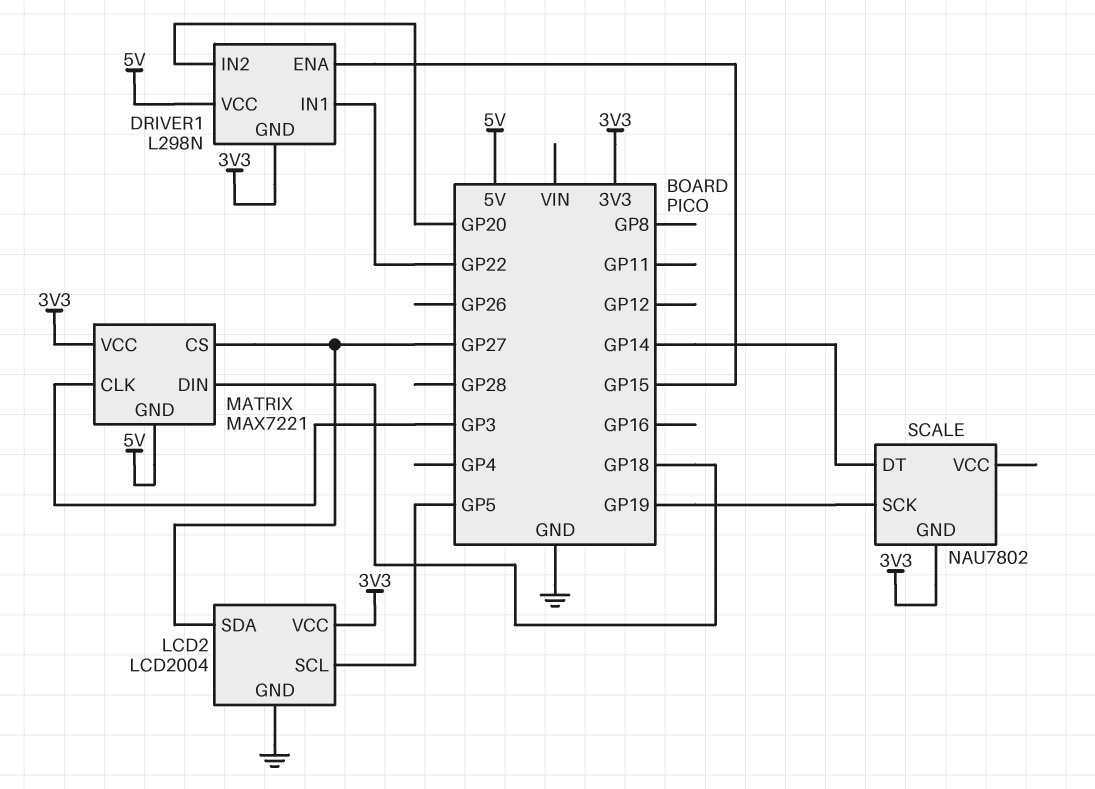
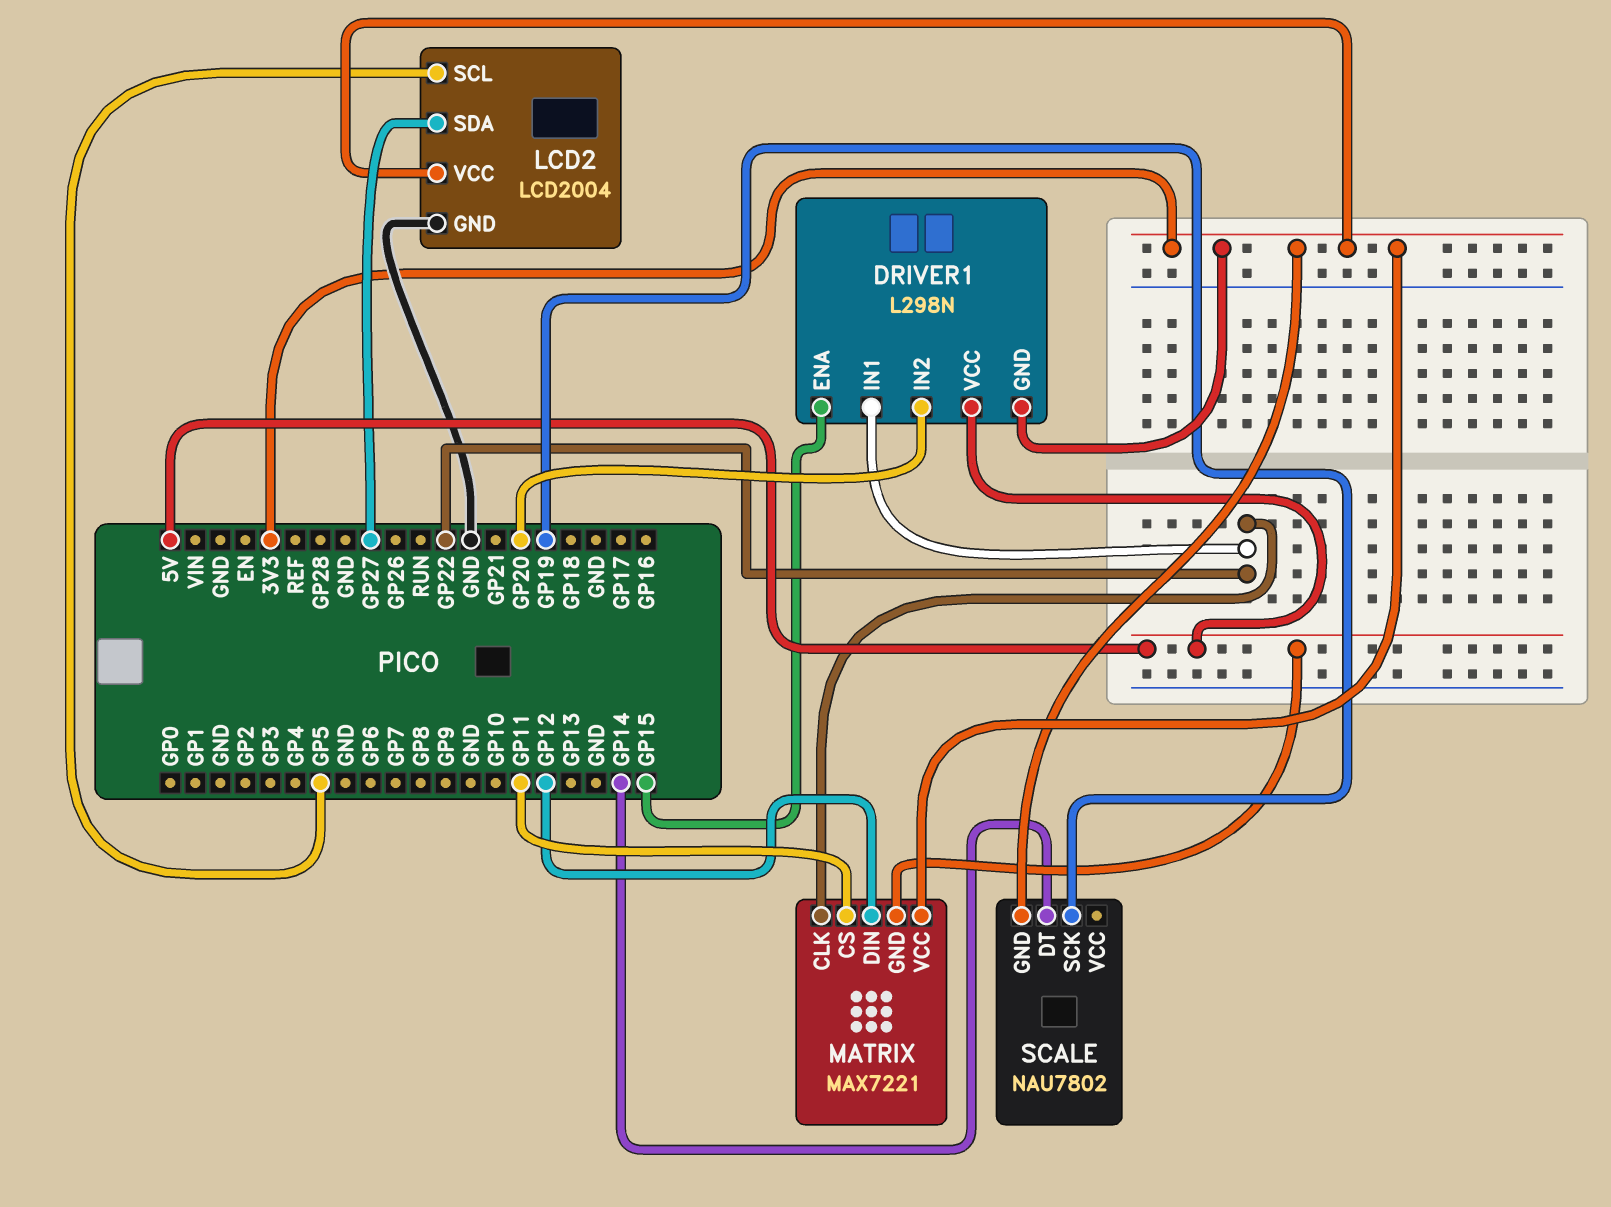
MATRIX pin CLK: GP3 -> GP22
MATRIX pin CS: GP27 -> GP11
MATRIX pin DIN: GP18 -> GP12

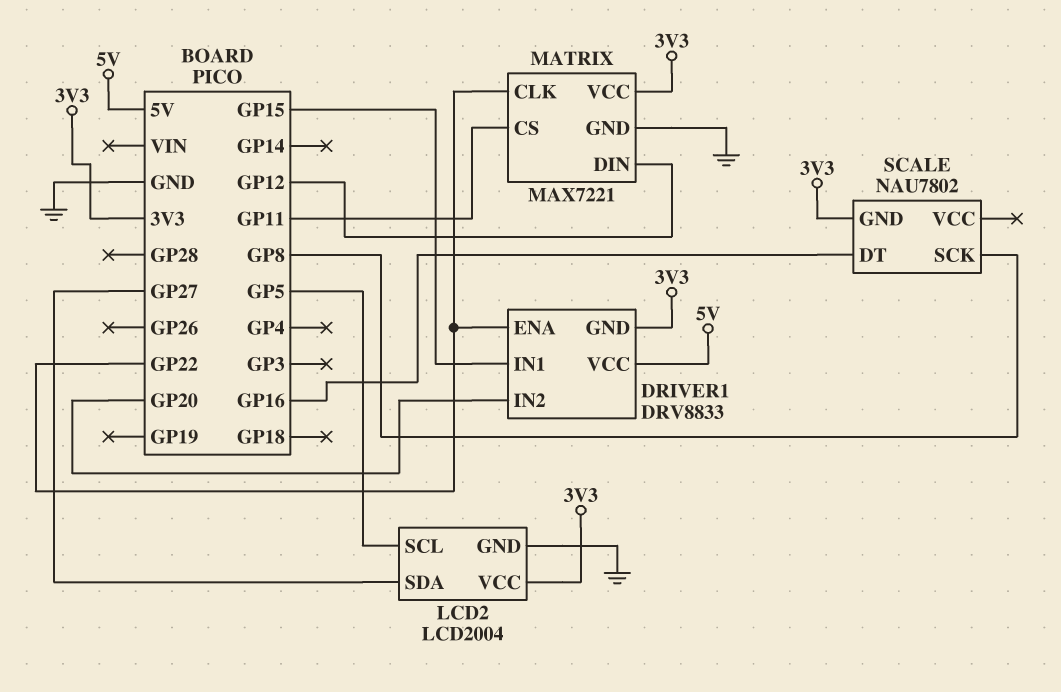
DRIVER1: L298N -> DRV8833
DRIVER1 pin ENA: GP15 -> GP22
DRIVER1 pin IN1: GP22 -> GP15
MATRIX pin GND: 5V -> GND
SCALE pin DT: GP14 -> GP16
SCALE pin SCK: GP19 -> GP8

